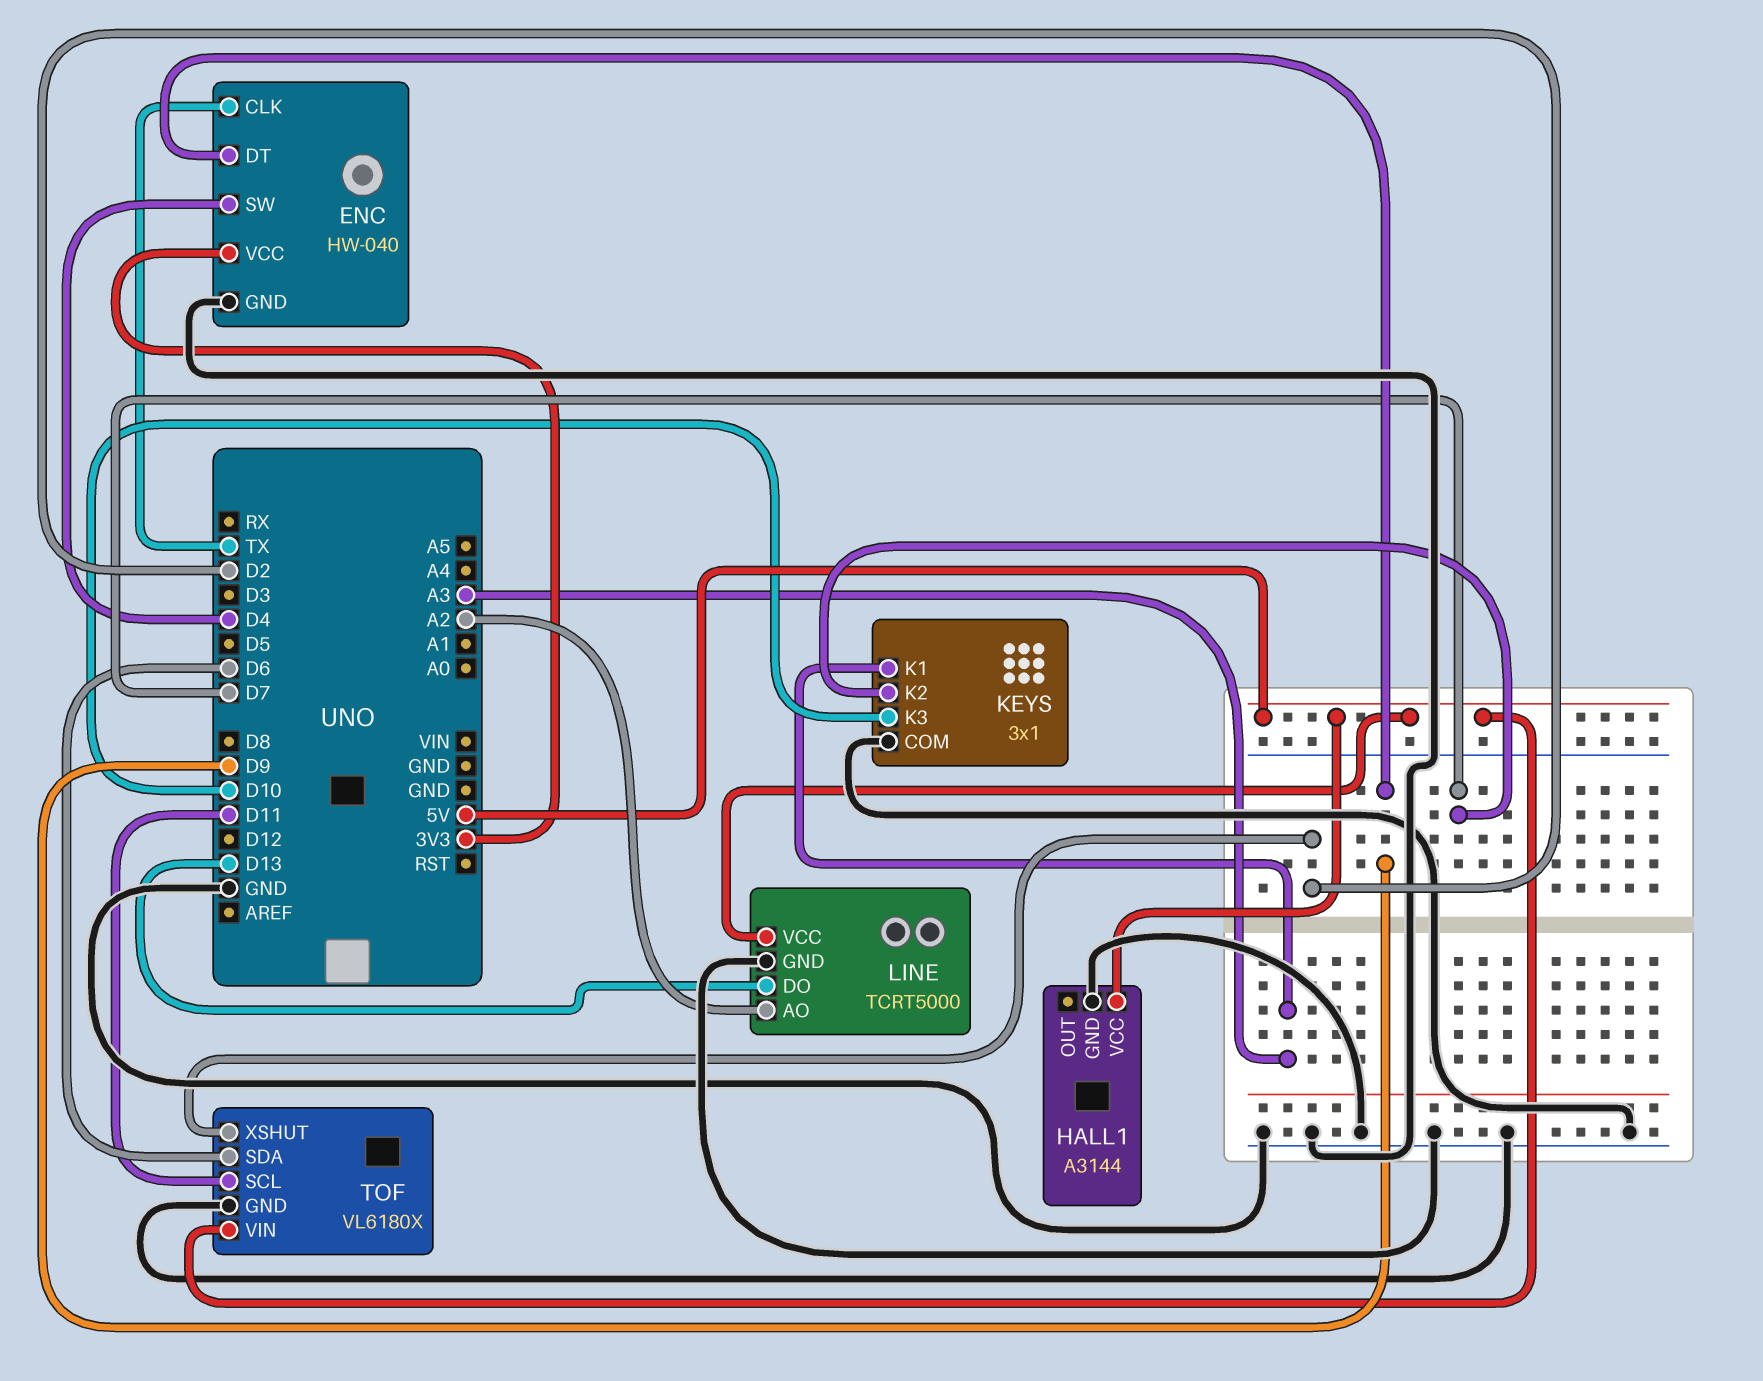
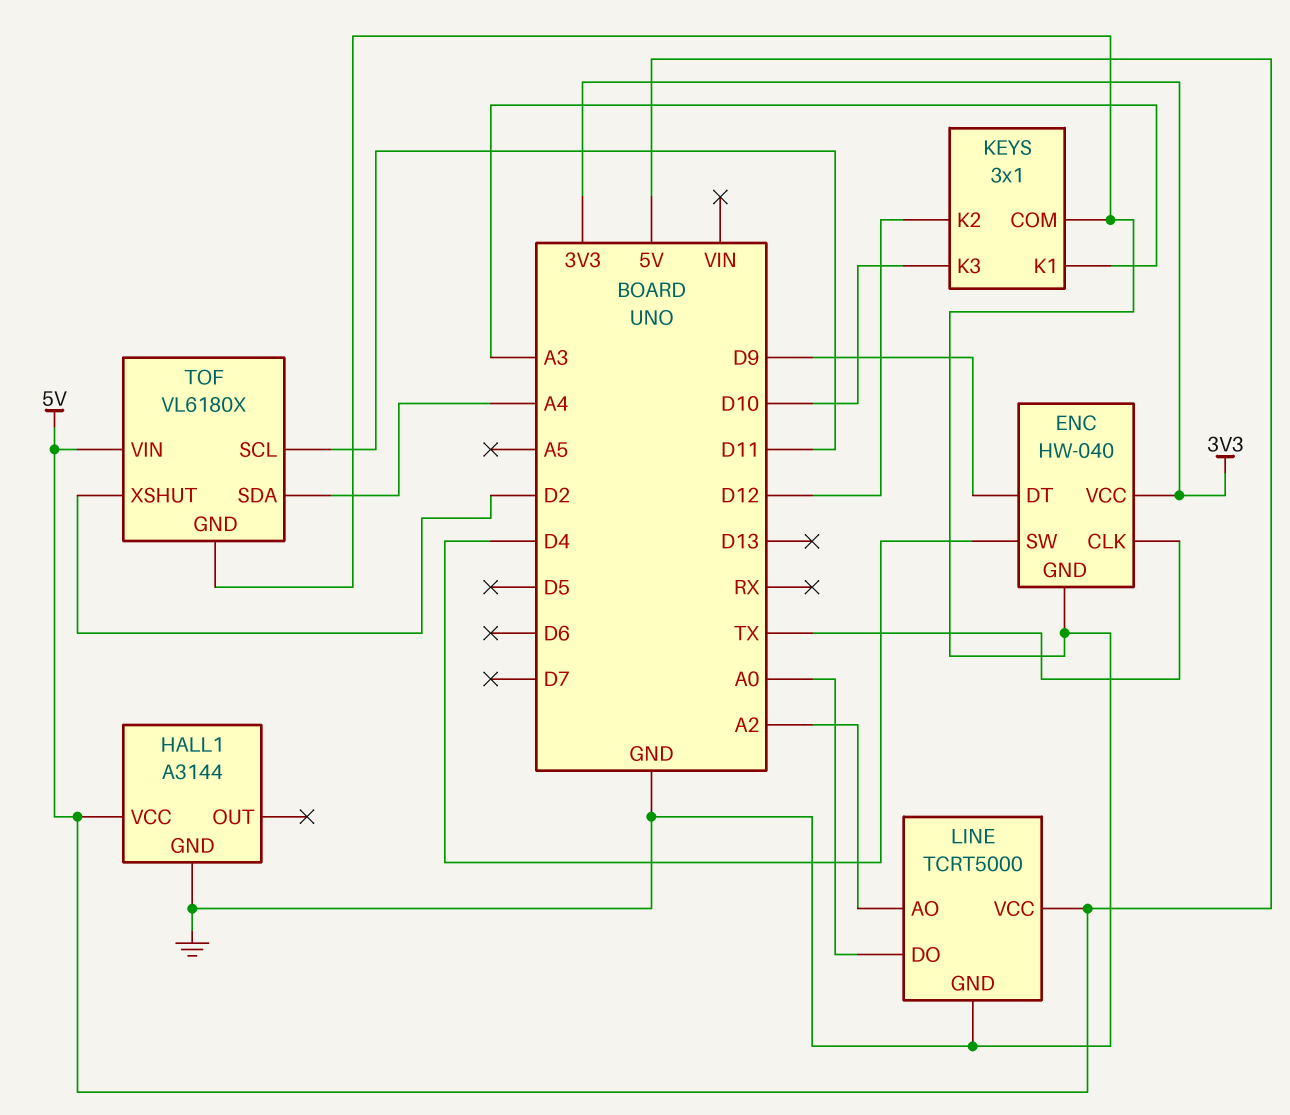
KEYS pin K2: D7 -> D12
LINE pin DO: D13 -> A0
TOF pin SDA: D6 -> A4

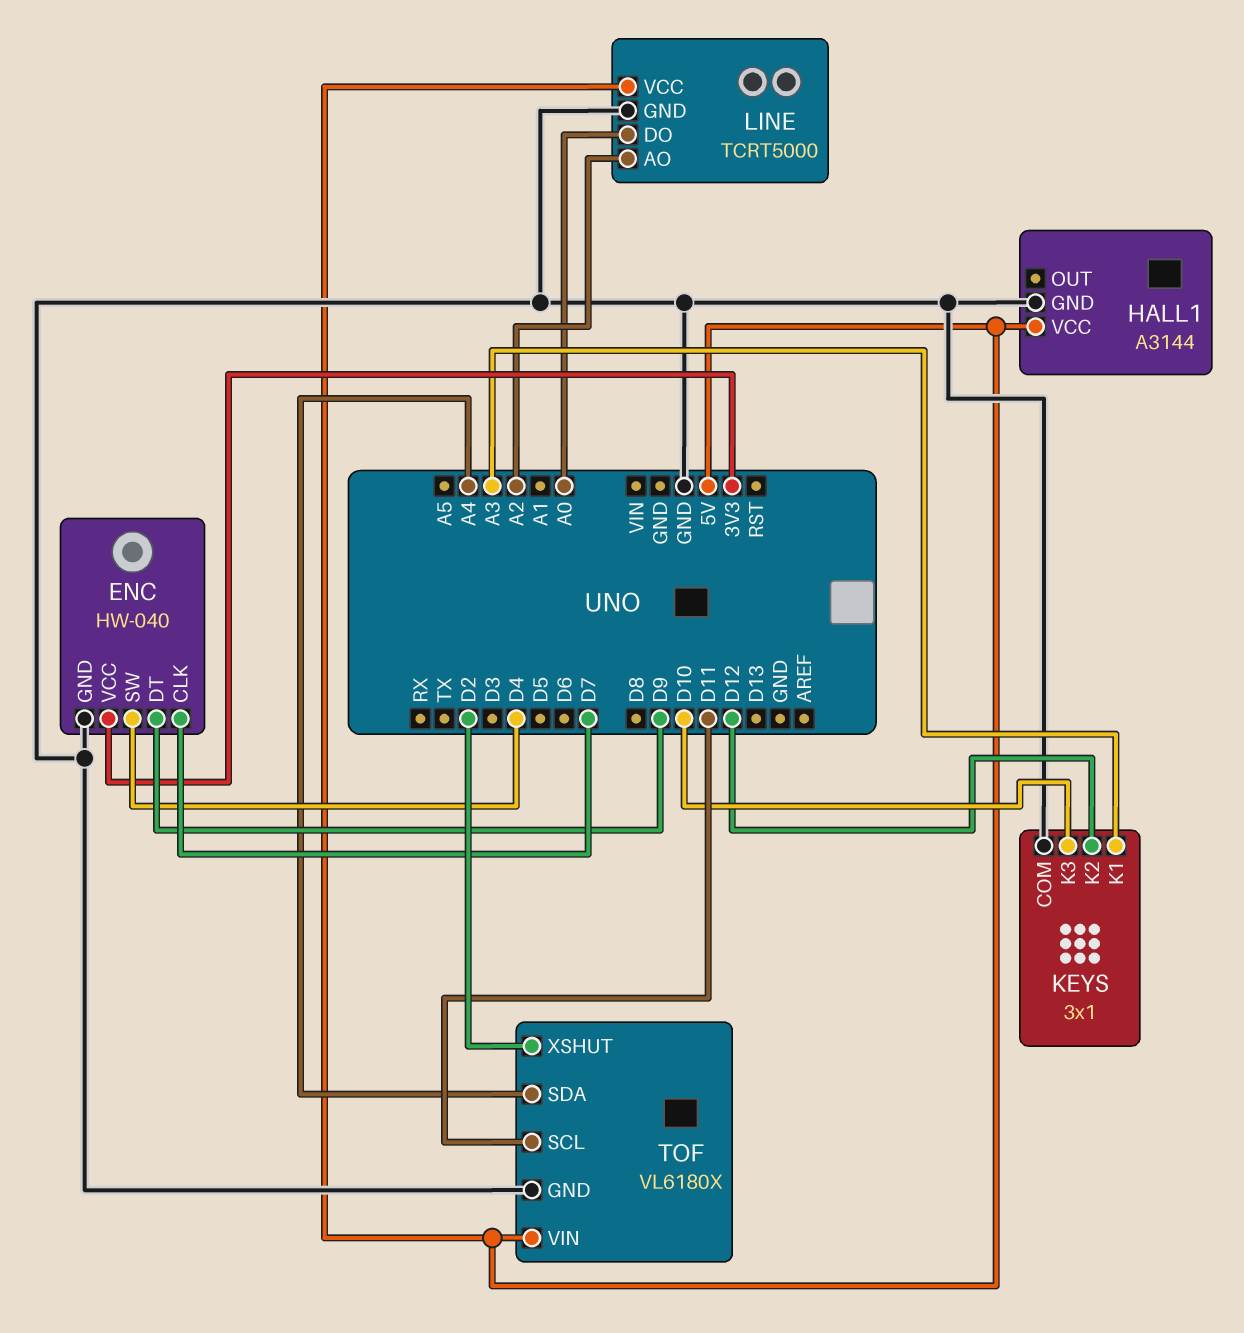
ENC pin CLK: TX -> D7

